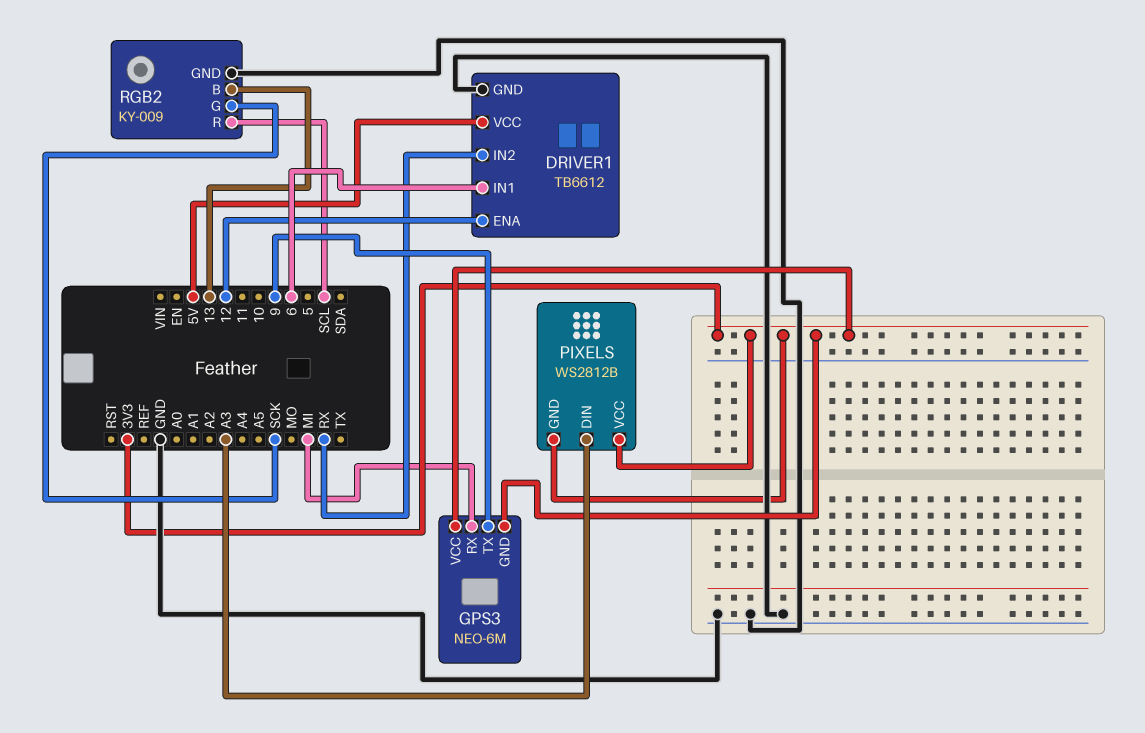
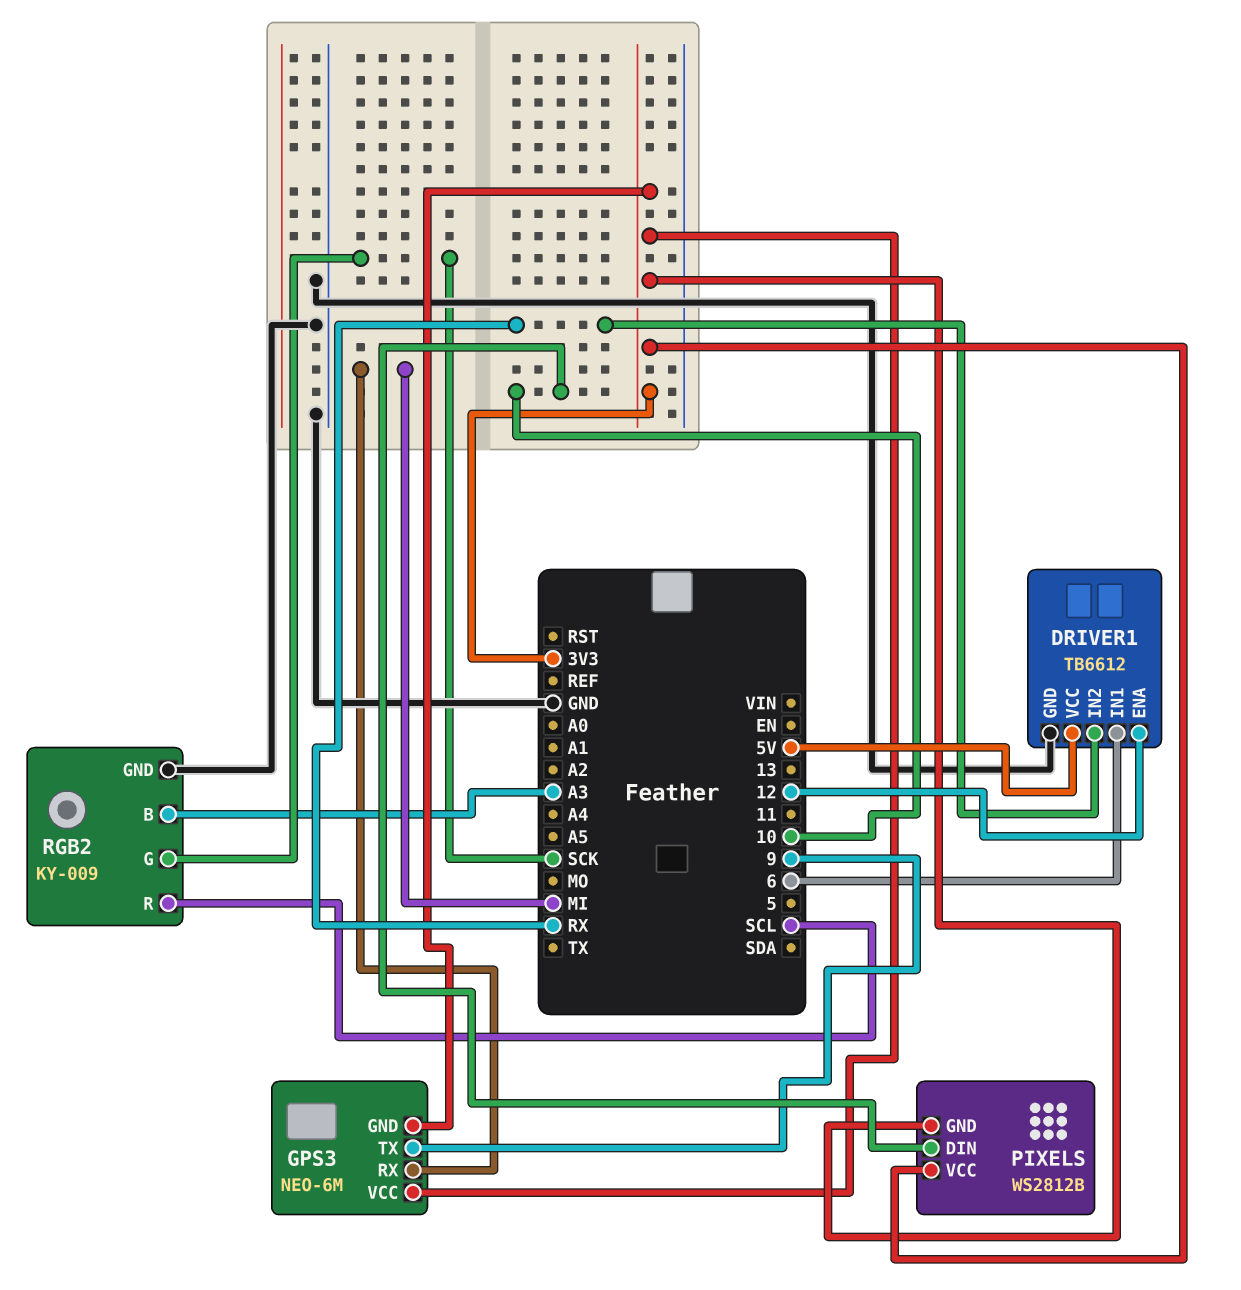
PIXELS pin DIN: A3 -> 10
RGB2 pin B: 13 -> A3

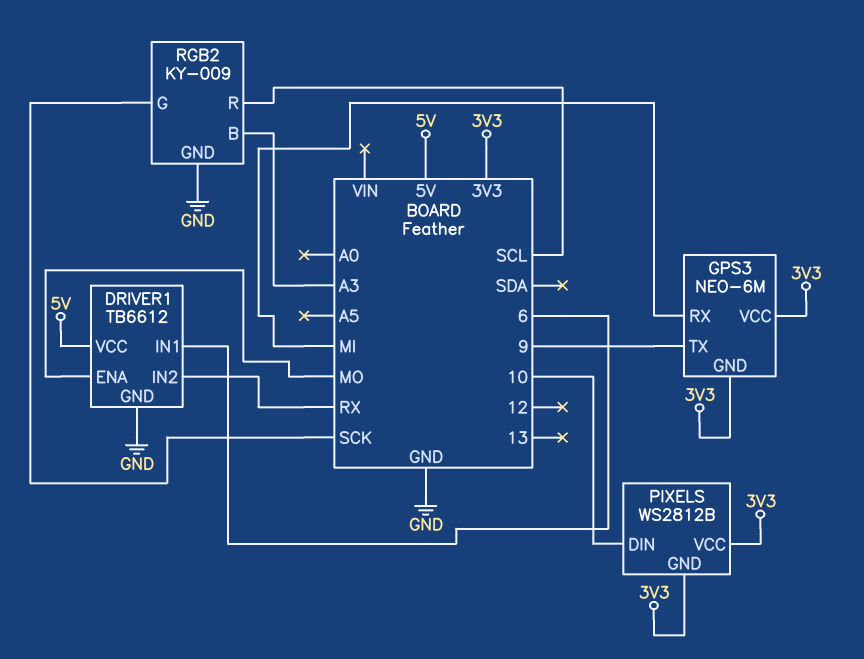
DRIVER1 pin ENA: 12 -> MO

